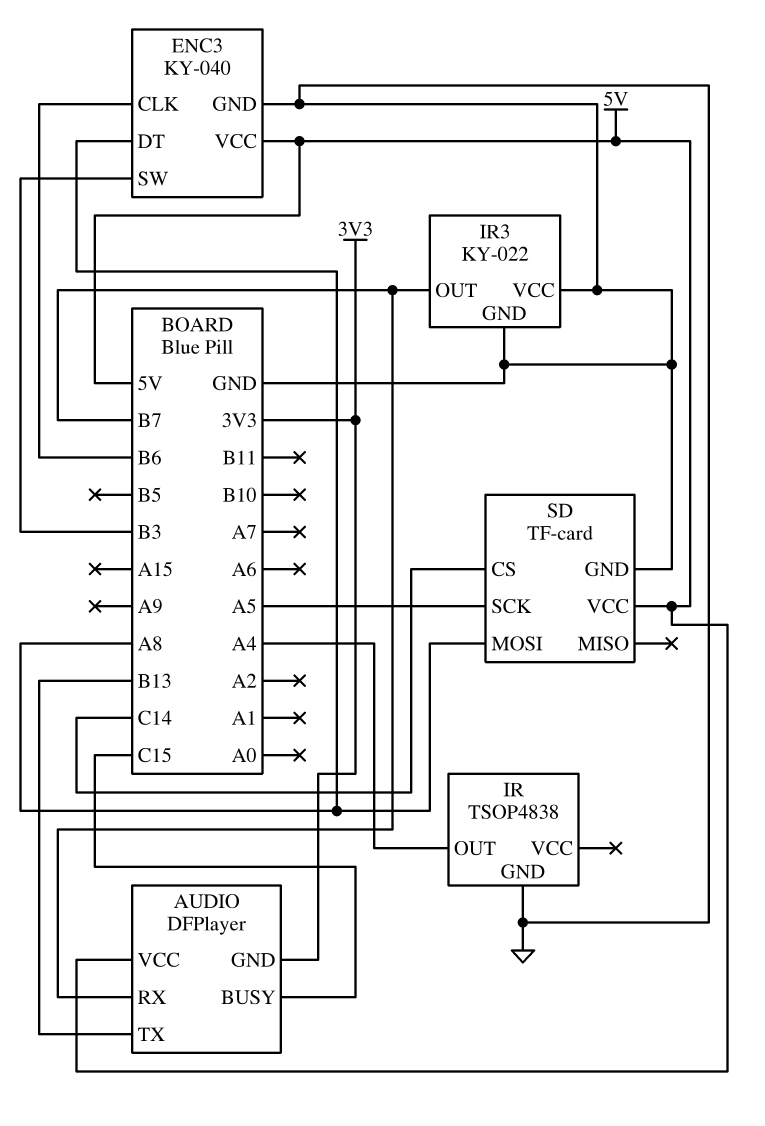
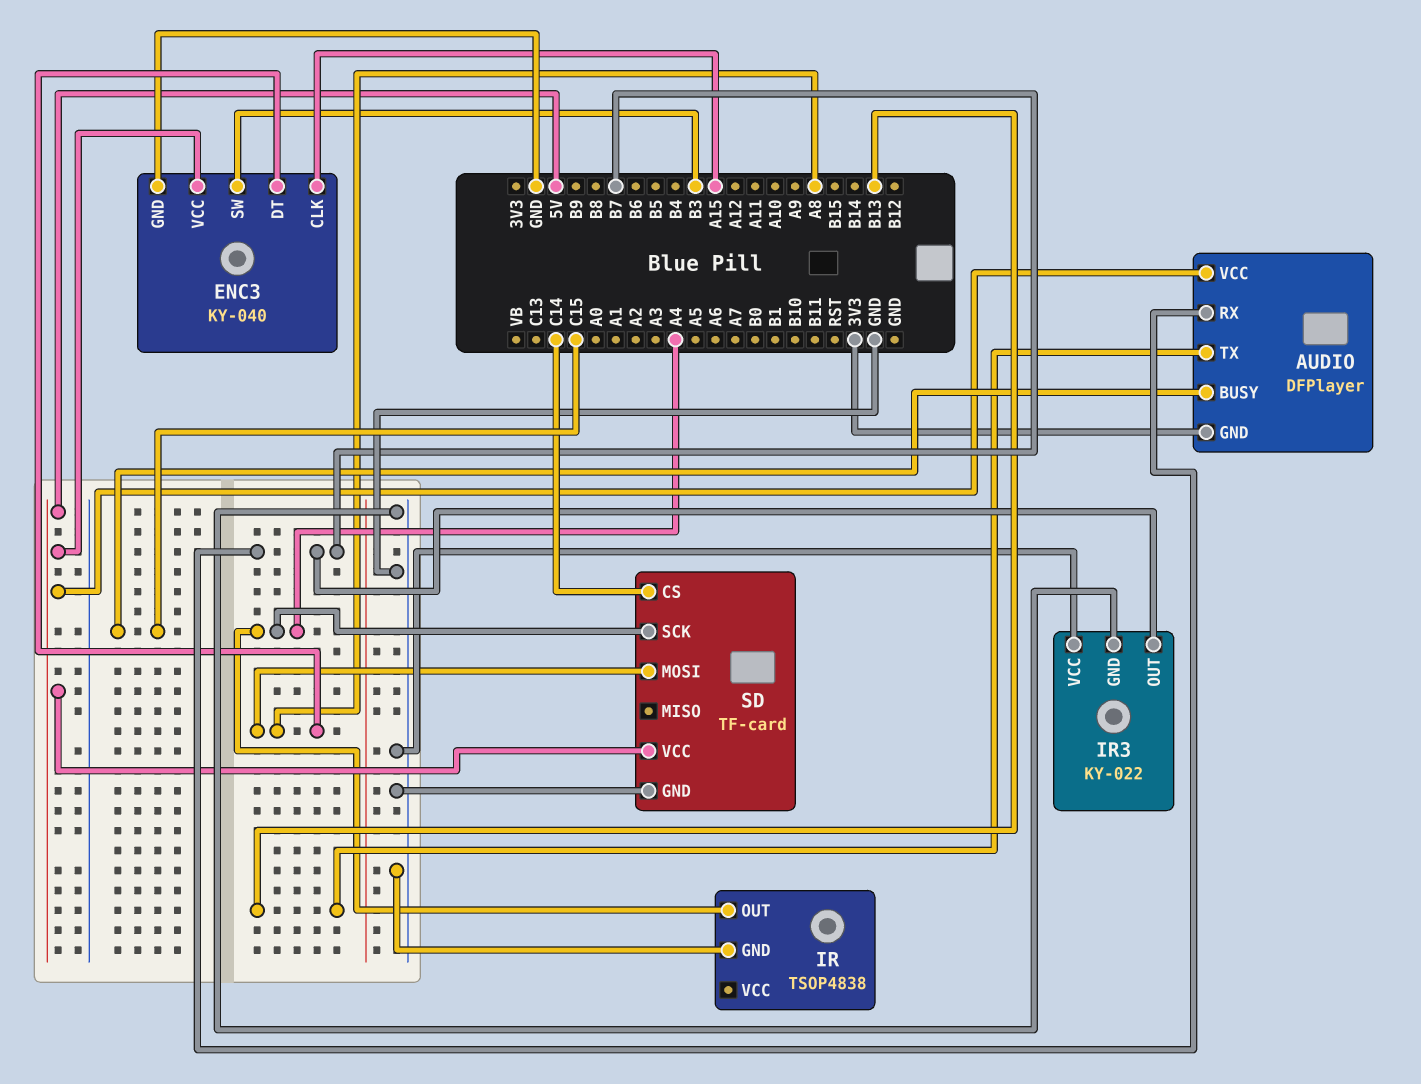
ENC3 pin CLK: B6 -> A15
SD pin SCK: A5 -> A4

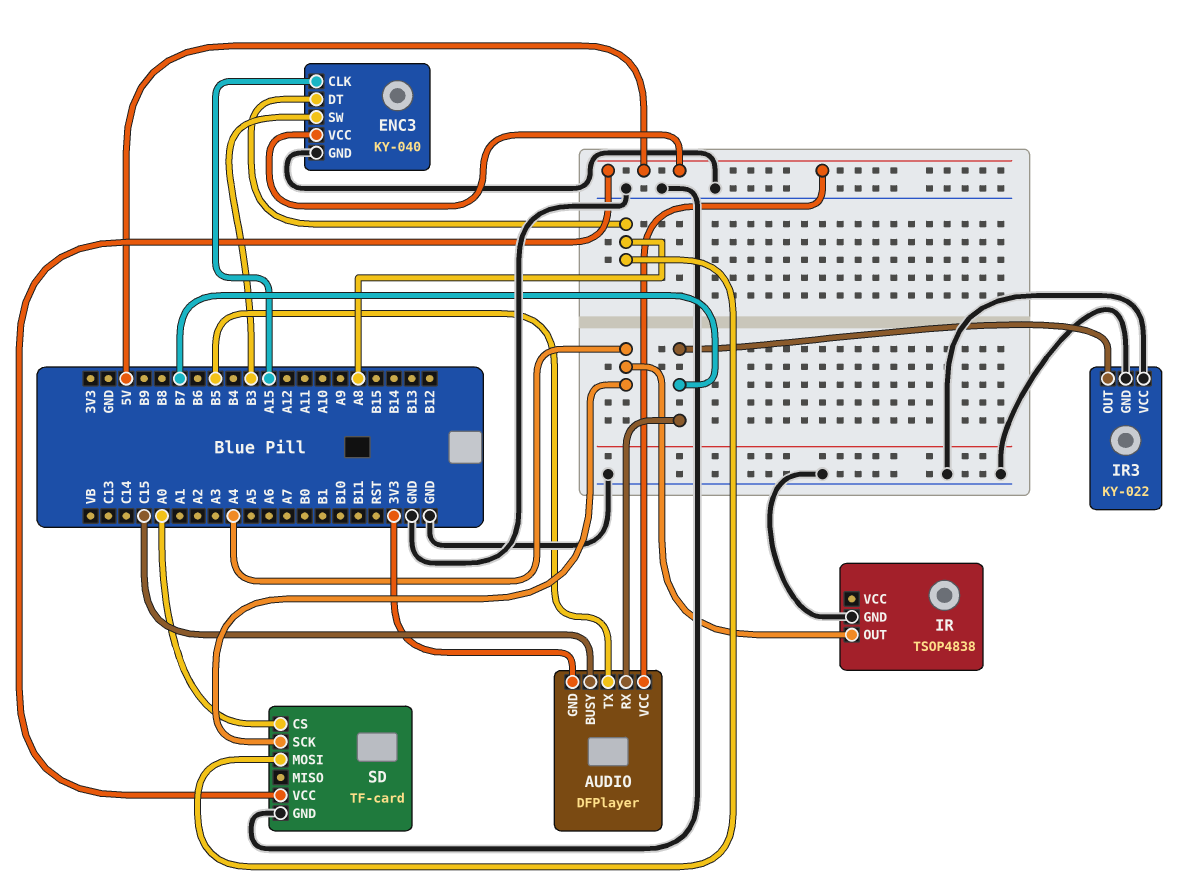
AUDIO pin TX: B13 -> B5
SD pin CS: C14 -> A0

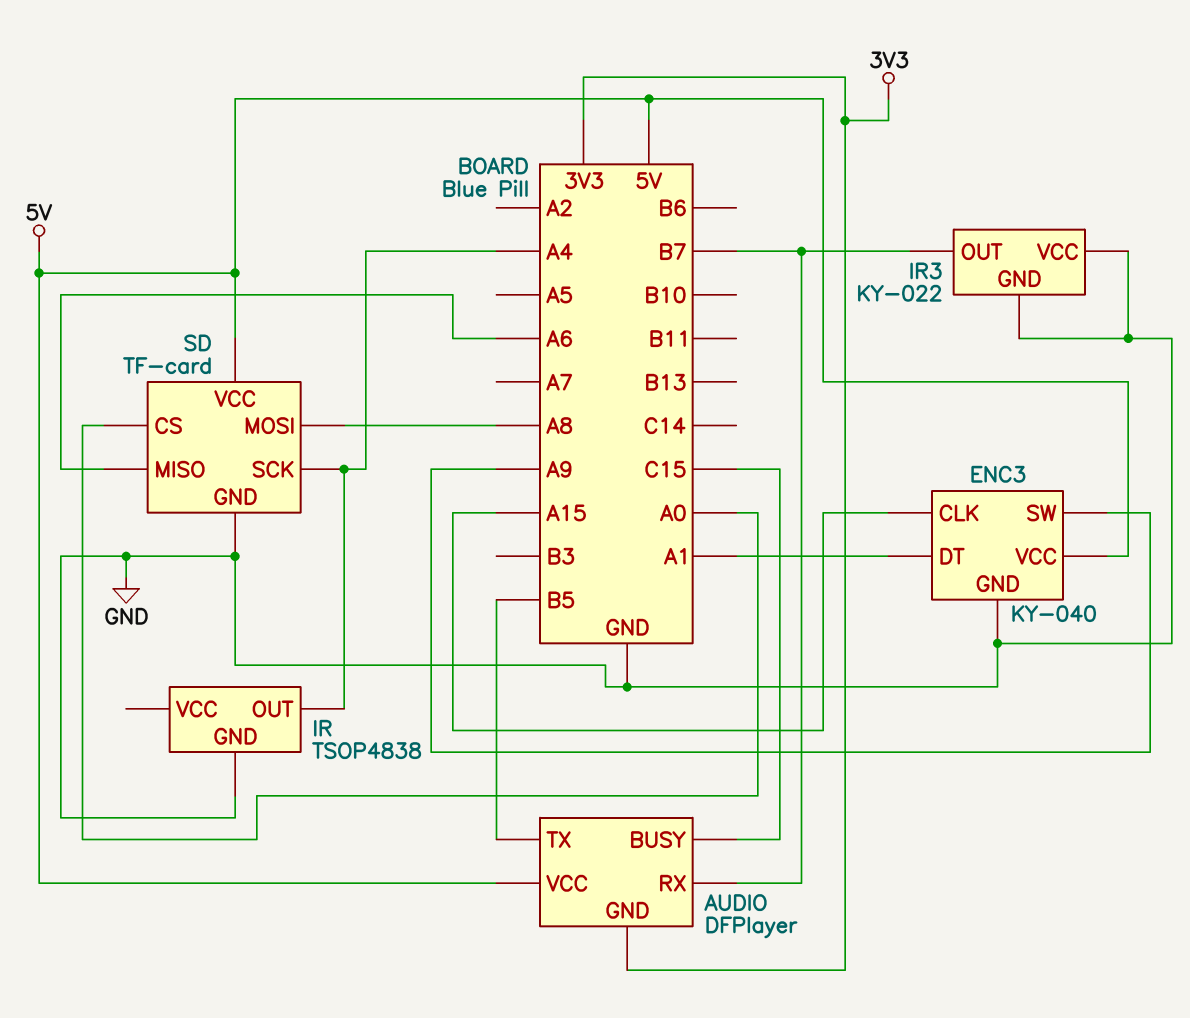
ENC3 pin DT: A8 -> A1
ENC3 pin SW: B3 -> A9
SD pin MISO: none -> A6

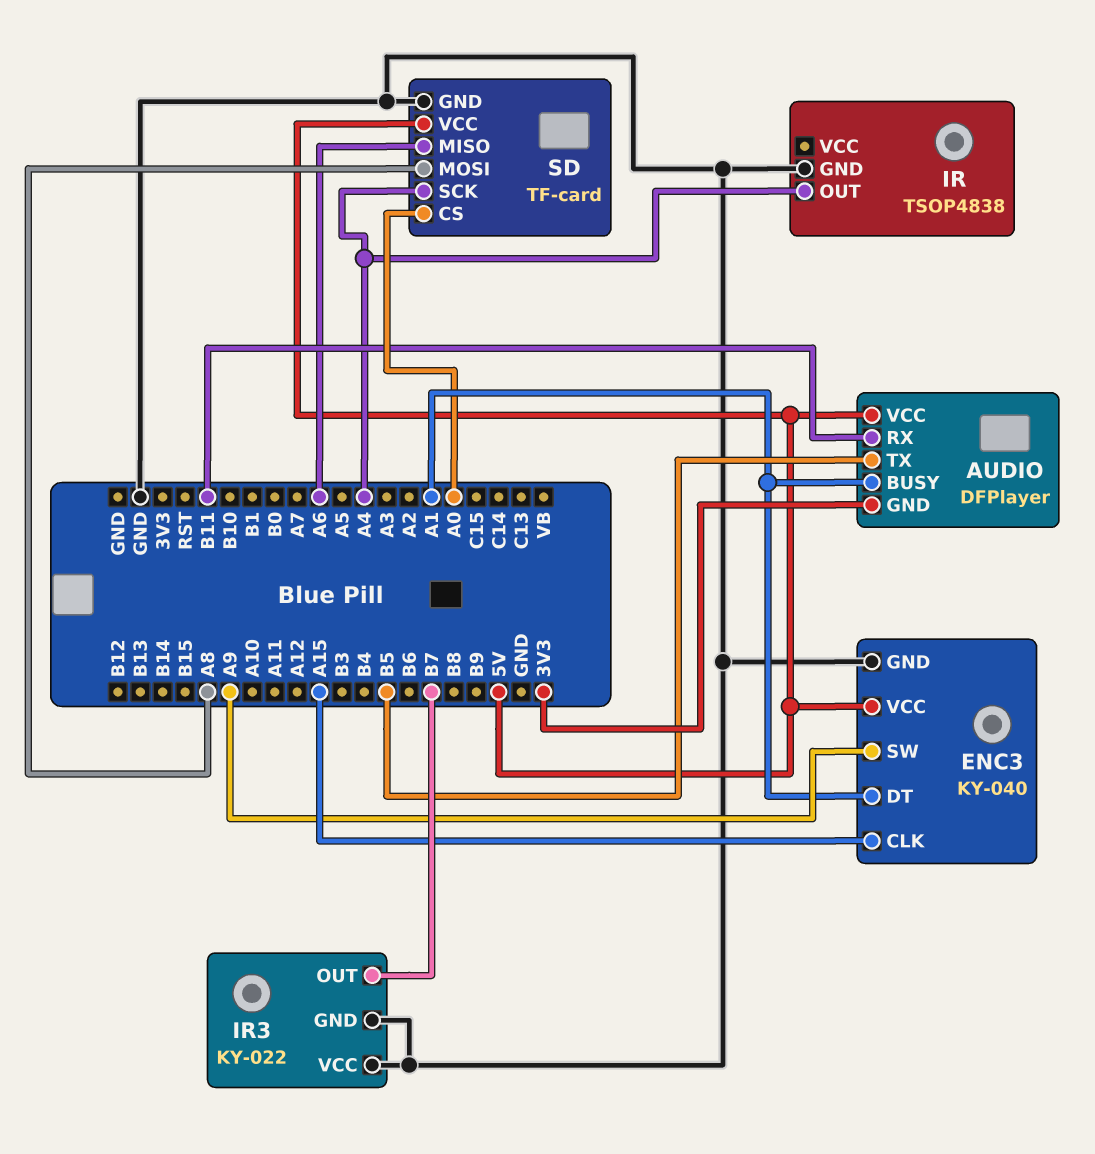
AUDIO pin BUSY: C15 -> A1
AUDIO pin RX: B7 -> B11

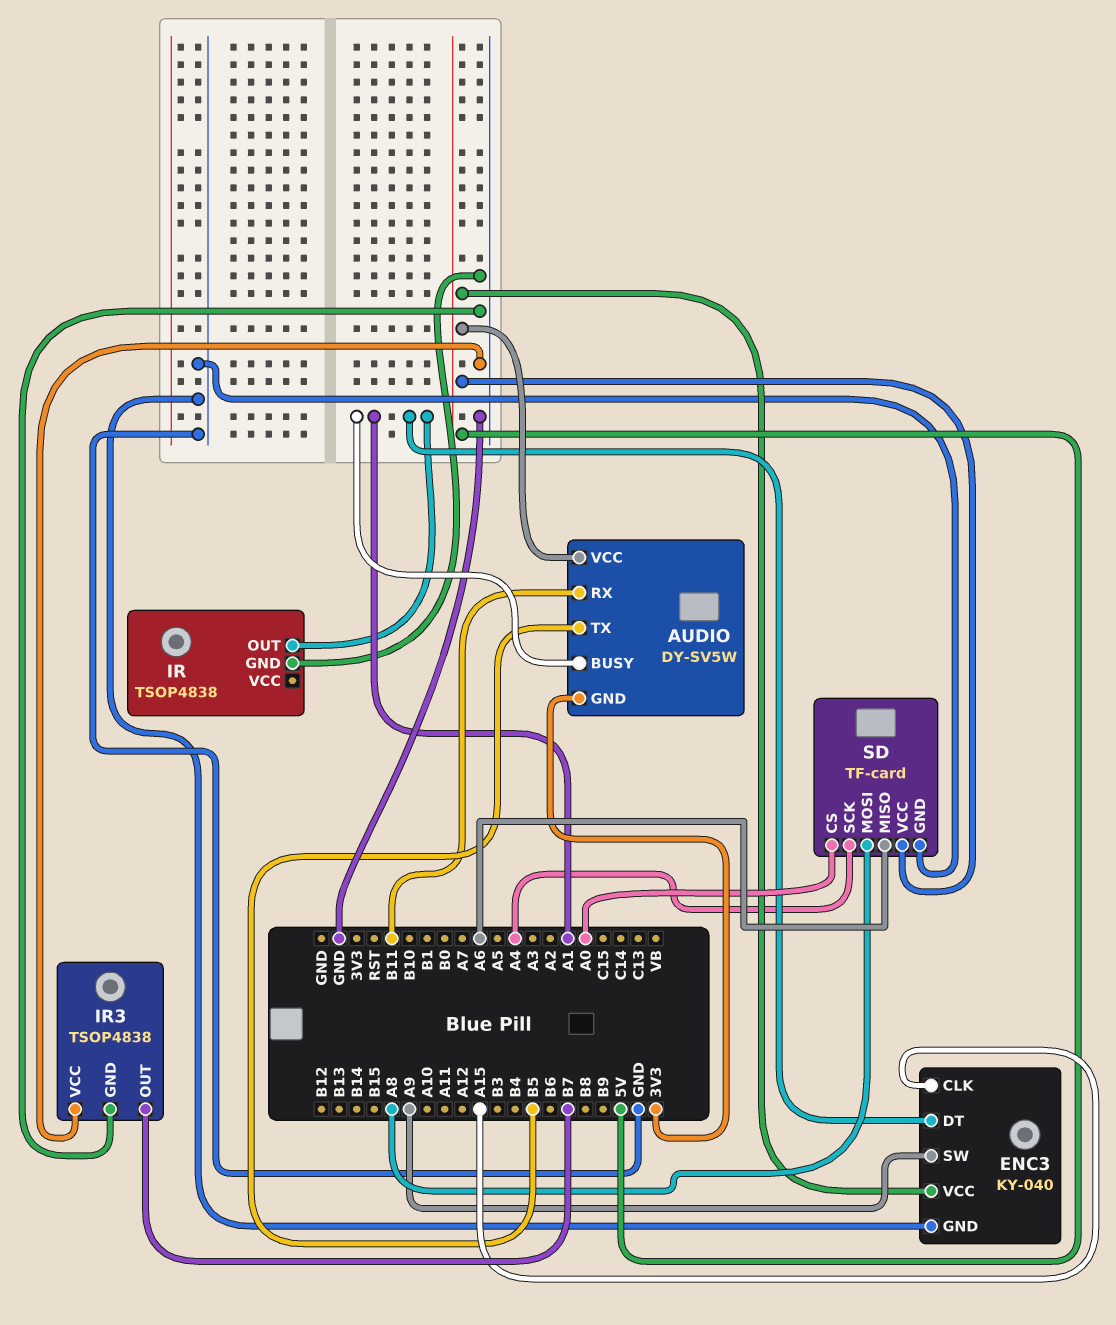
AUDIO: DFPlayer -> DY-SV5W
IR pin OUT: A4 -> A1
IR3: KY-022 -> TSOP4838

